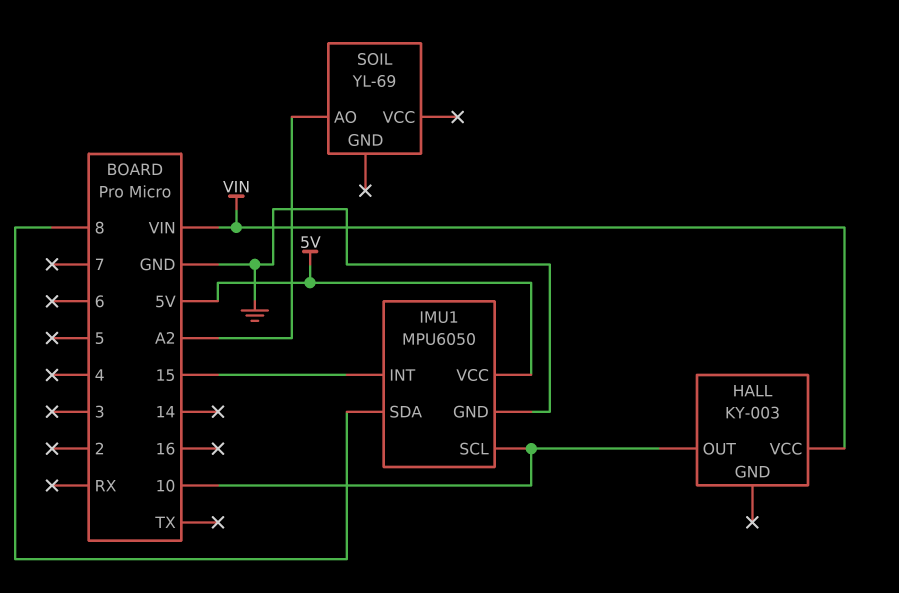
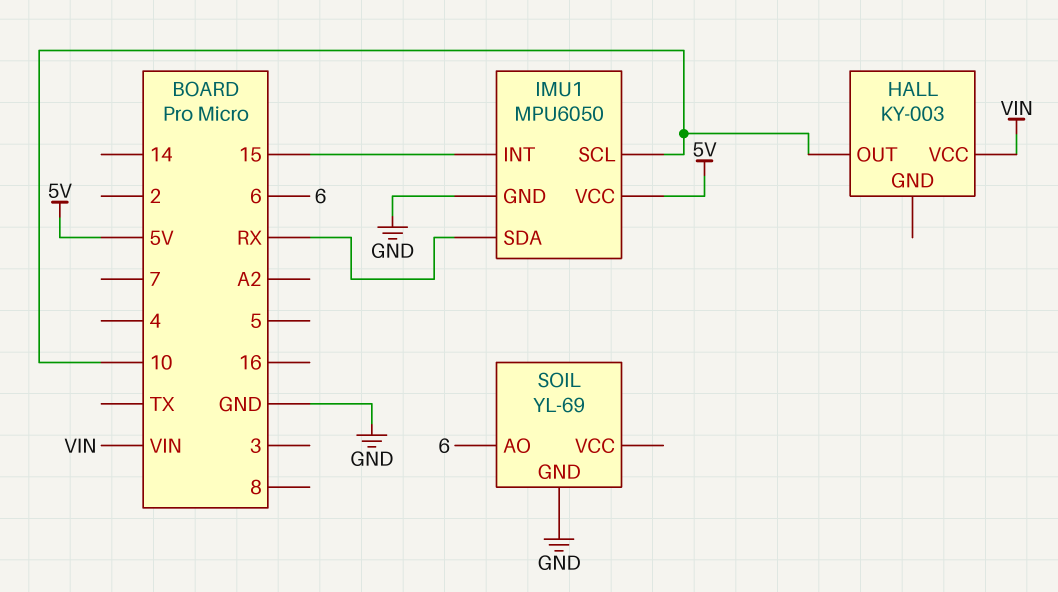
IMU1 pin SDA: 8 -> RX
SOIL pin AO: A2 -> 6
SOIL pin GND: none -> GND

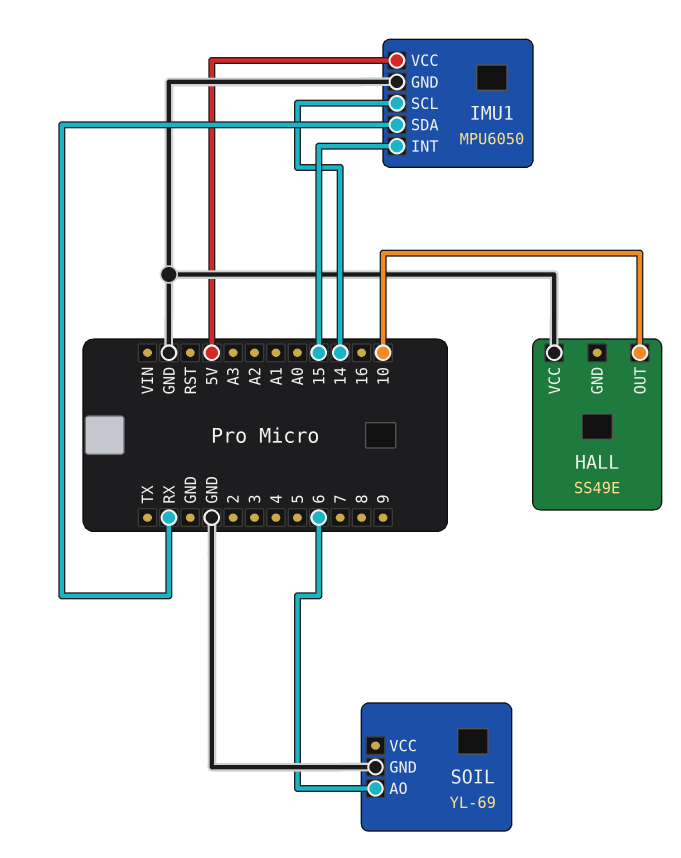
HALL: KY-003 -> SS49E
HALL pin VCC: VIN -> GND
IMU1 pin SCL: 10 -> 14

